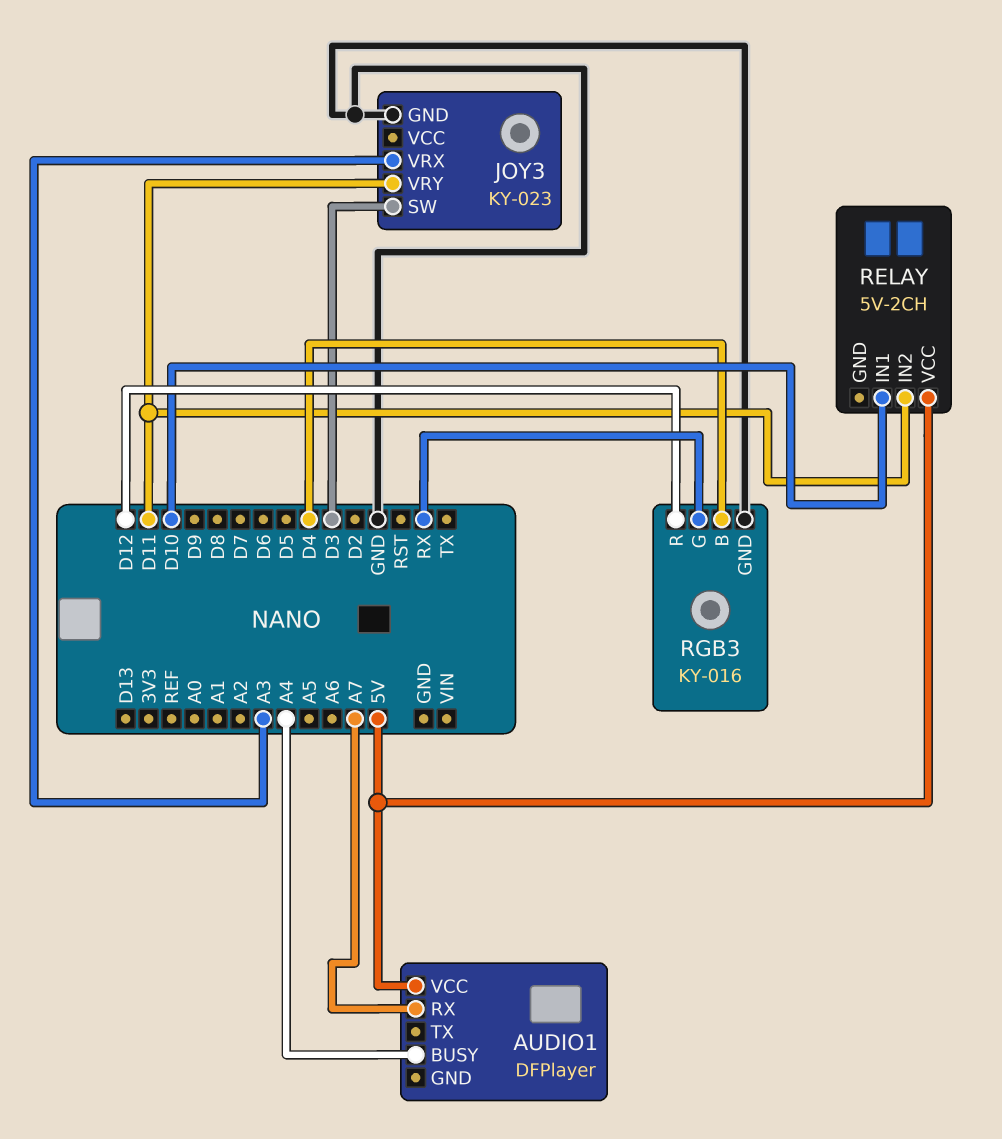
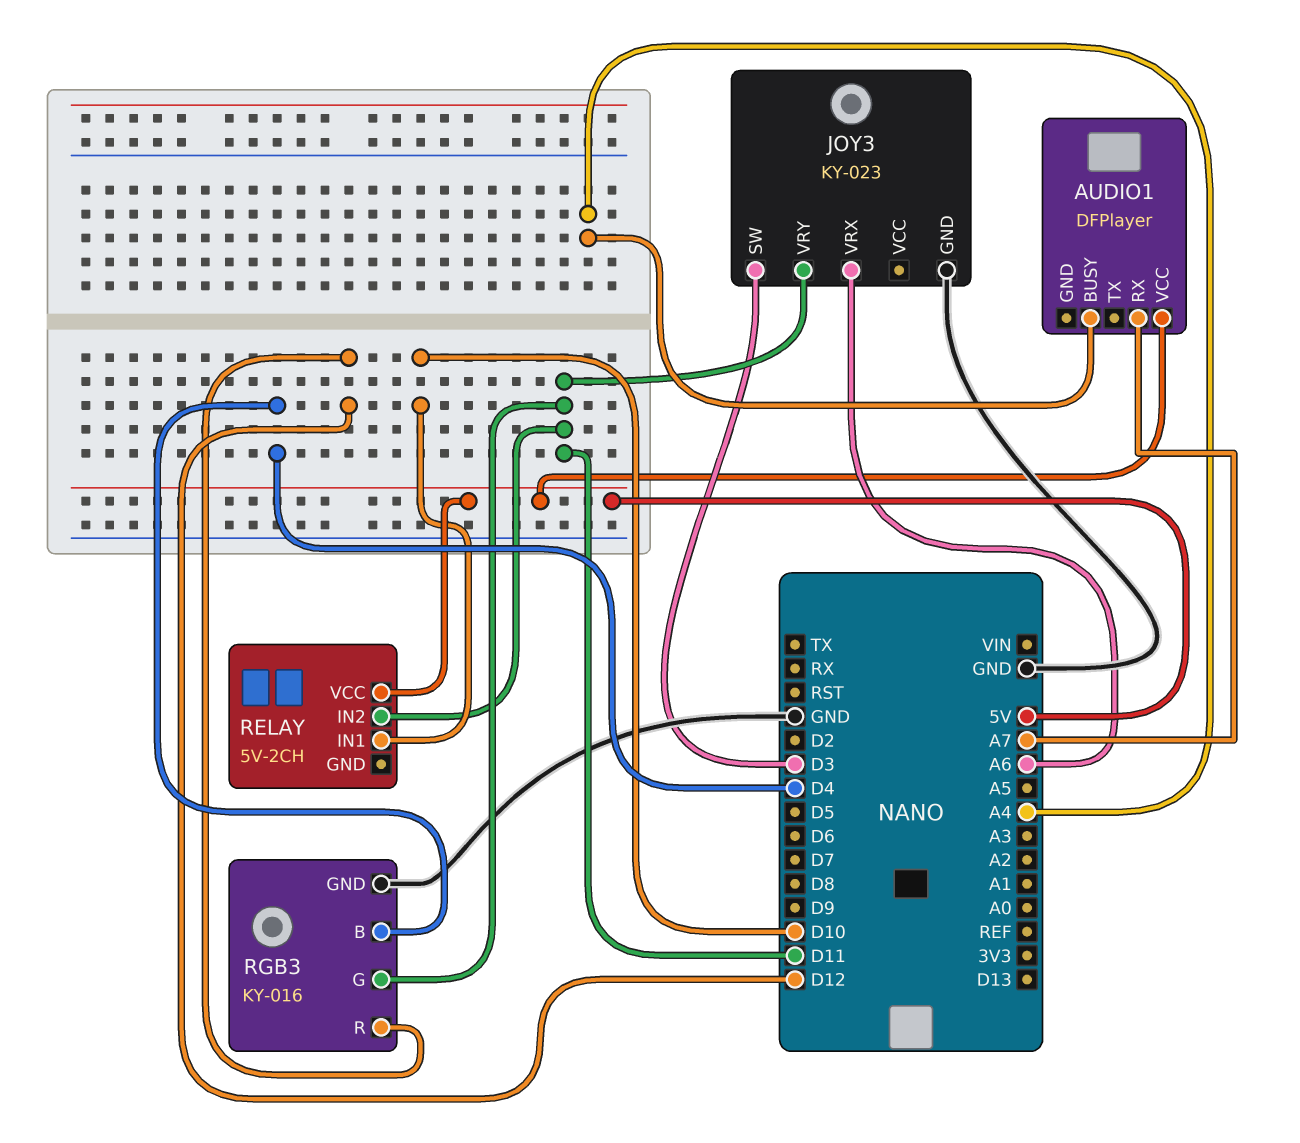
JOY3 pin VRX: A3 -> A6
RGB3 pin G: RX -> D11

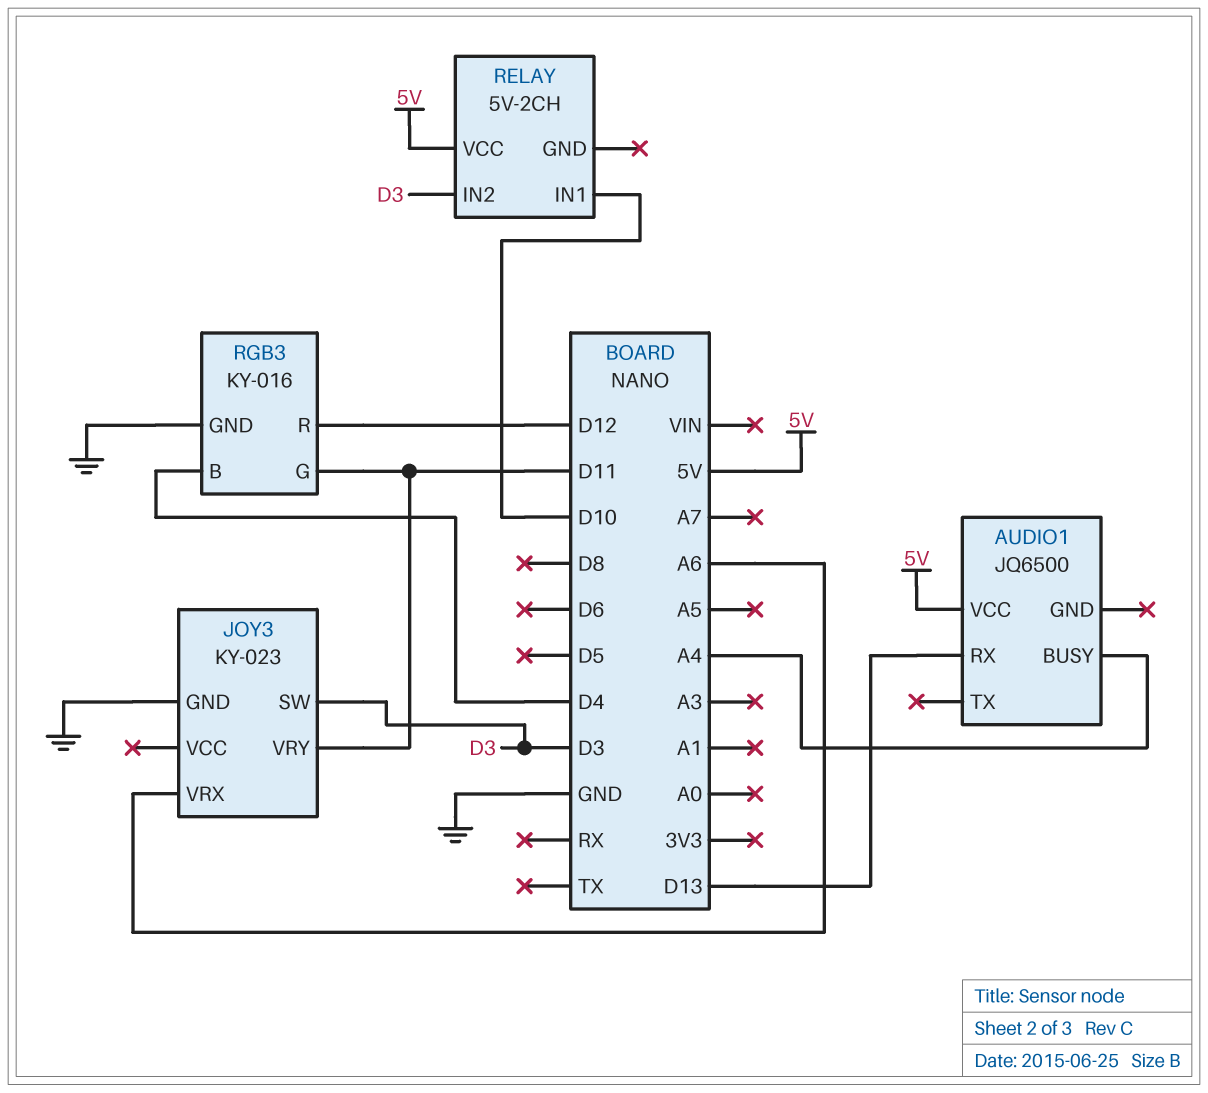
AUDIO1: DFPlayer -> JQ6500
AUDIO1 pin RX: A7 -> D13
RELAY pin IN2: D11 -> D3

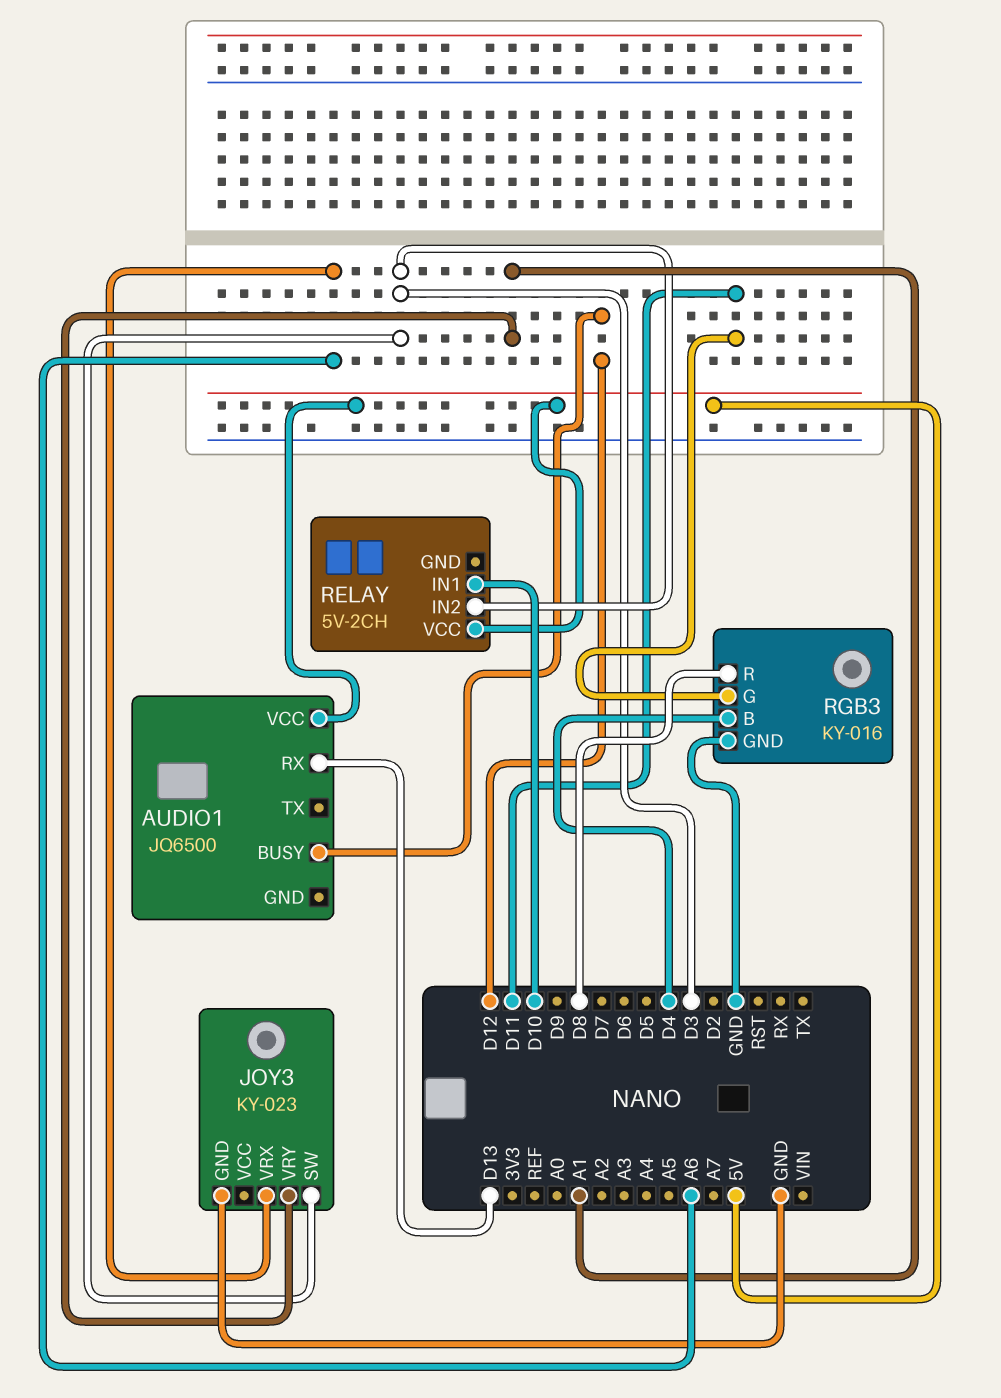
AUDIO1 pin BUSY: A4 -> D12
JOY3 pin VRY: D11 -> A1
RGB3 pin R: D12 -> D8

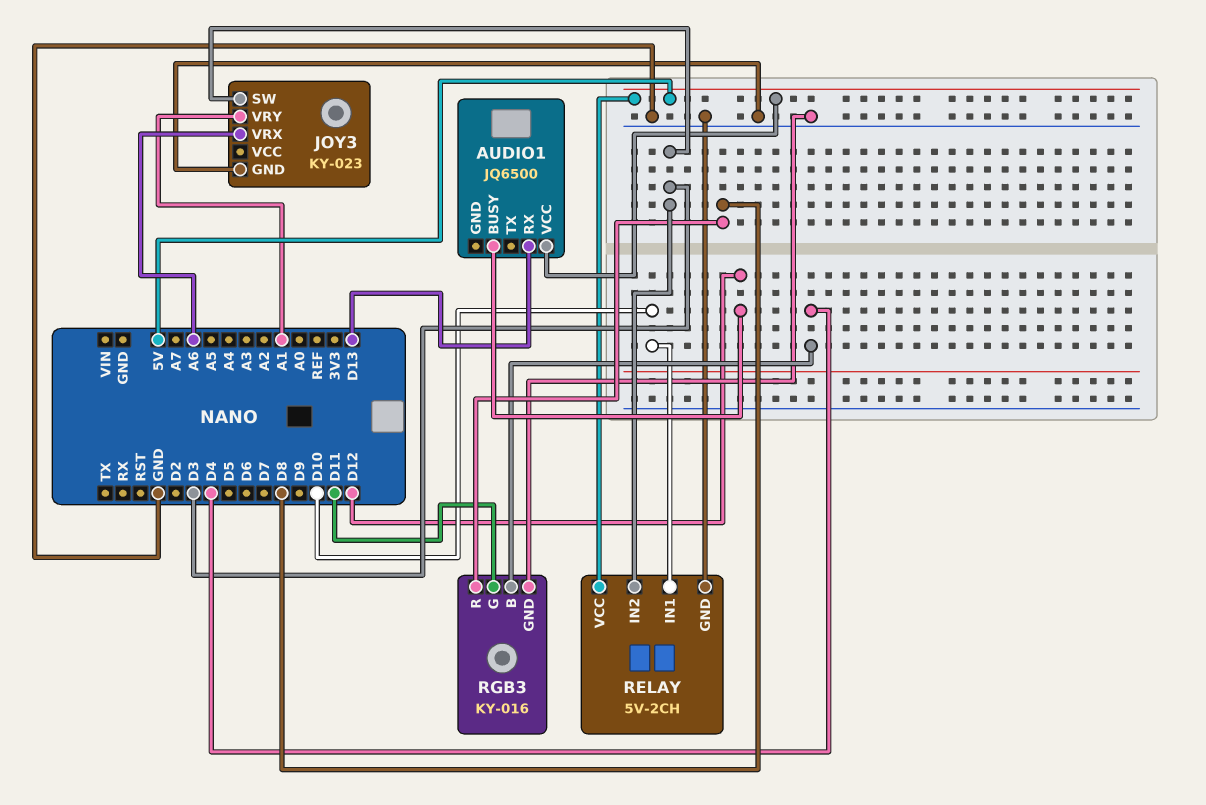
RELAY pin GND: none -> GND

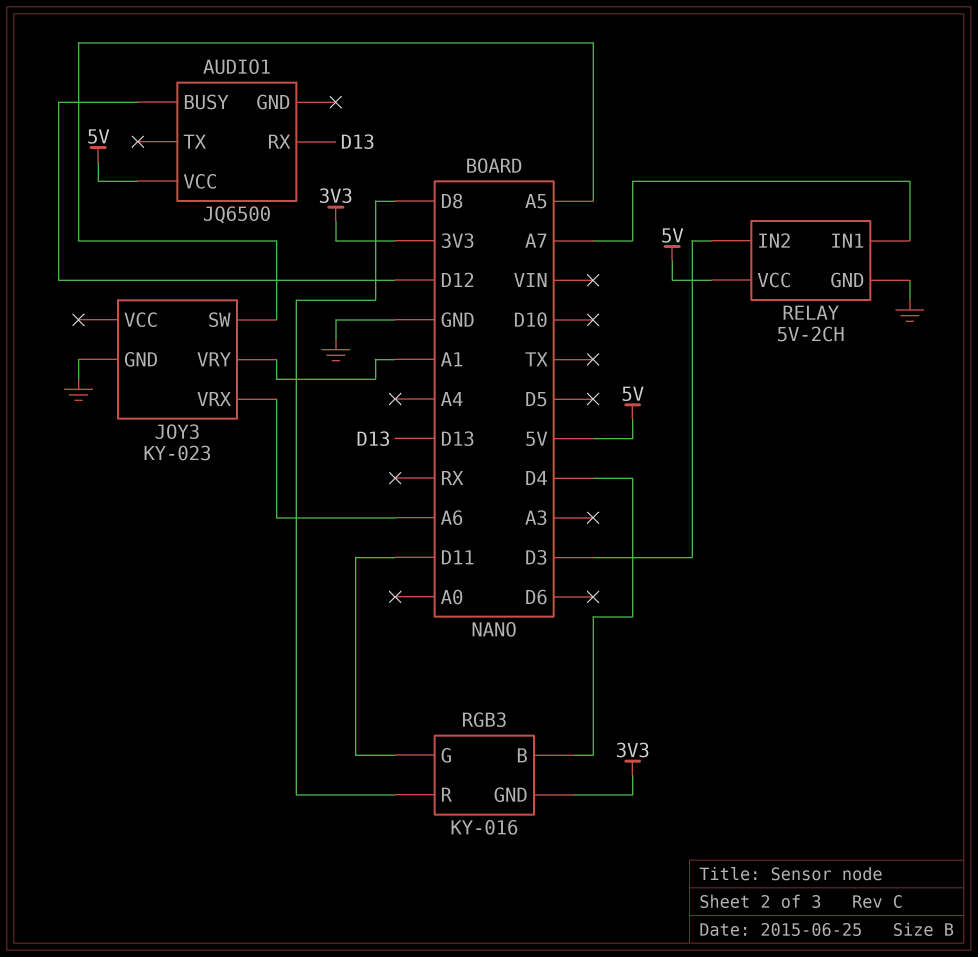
JOY3 pin SW: D3 -> A5
RELAY pin IN1: D10 -> A7
RGB3 pin GND: GND -> 3V3

